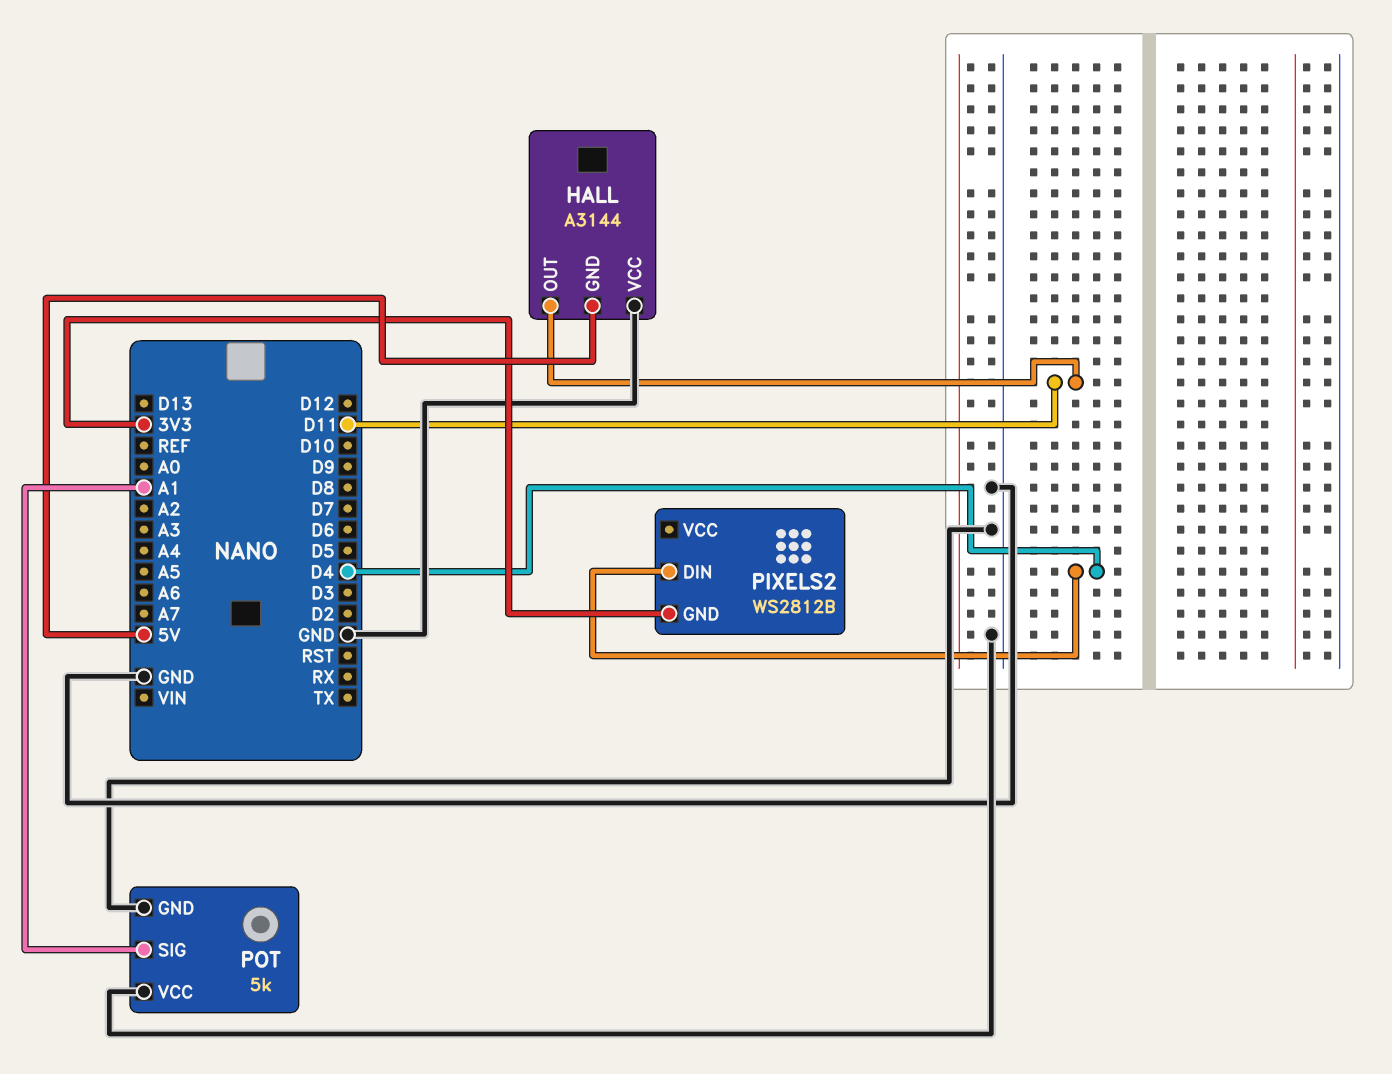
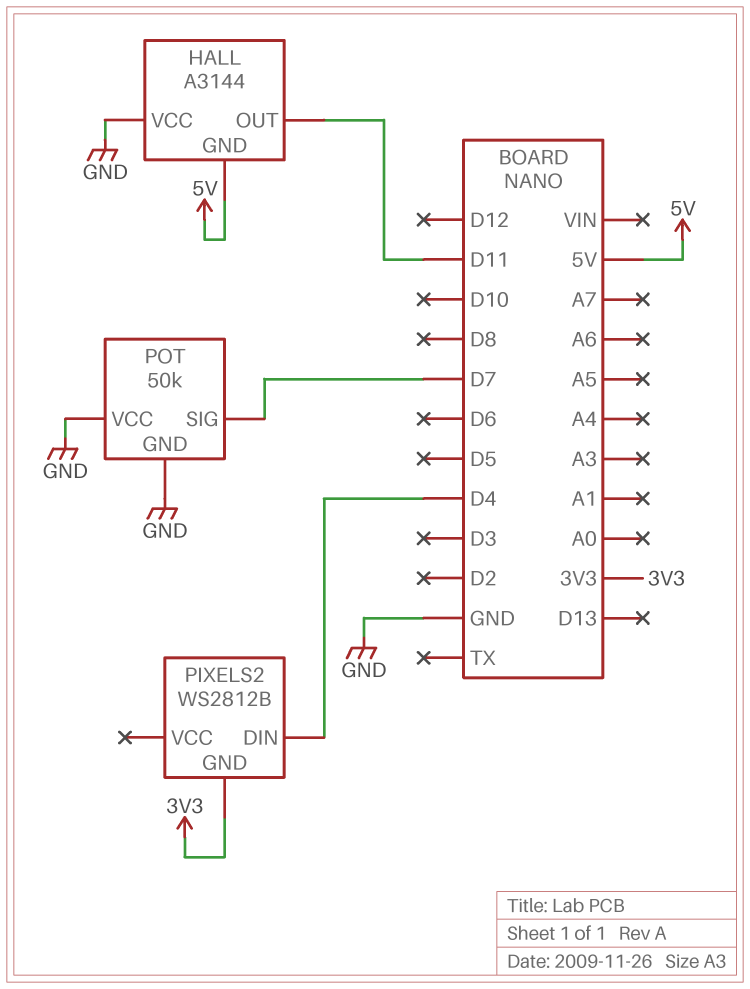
POT: 5k -> 50k
POT pin SIG: A1 -> D7

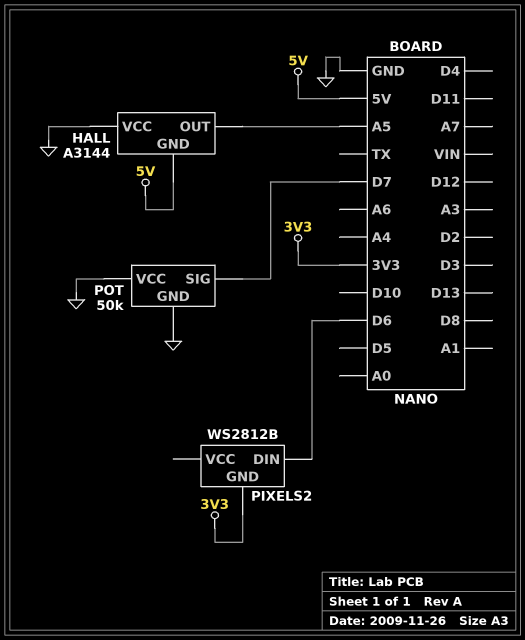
HALL pin OUT: D11 -> A5
PIXELS2 pin DIN: D4 -> D6

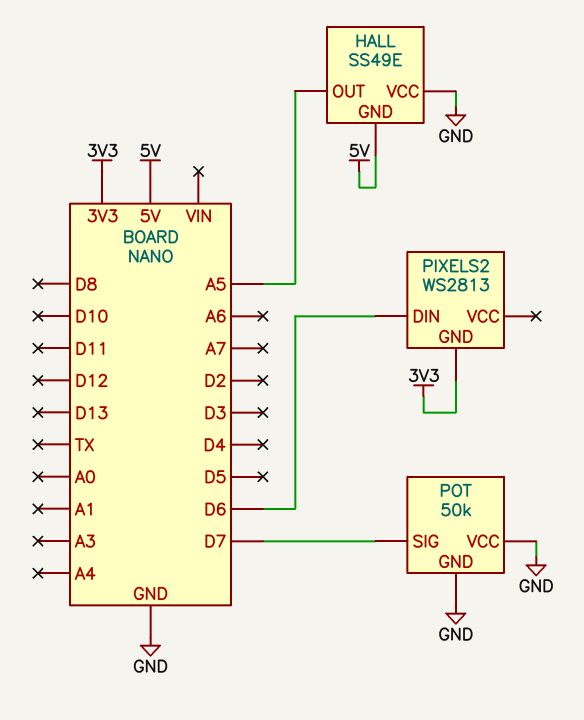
HALL: A3144 -> SS49E
PIXELS2: WS2812B -> WS2813

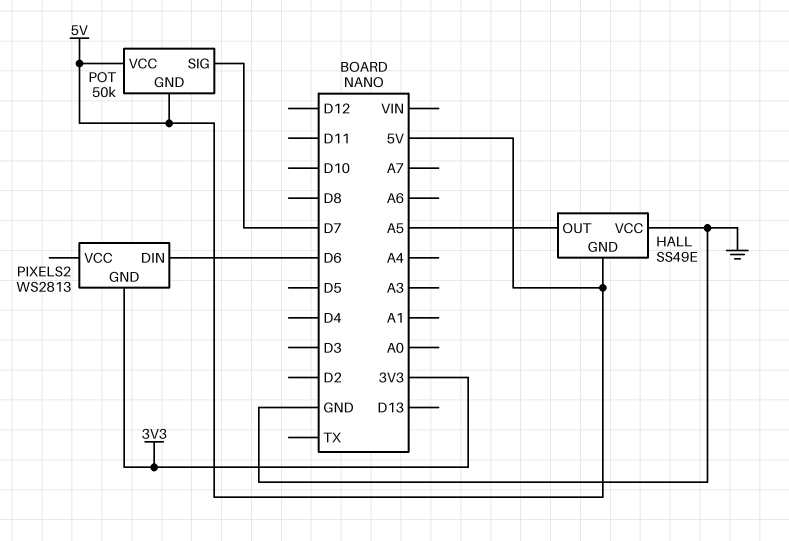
POT pin GND: GND -> 5V
POT pin VCC: GND -> 5V

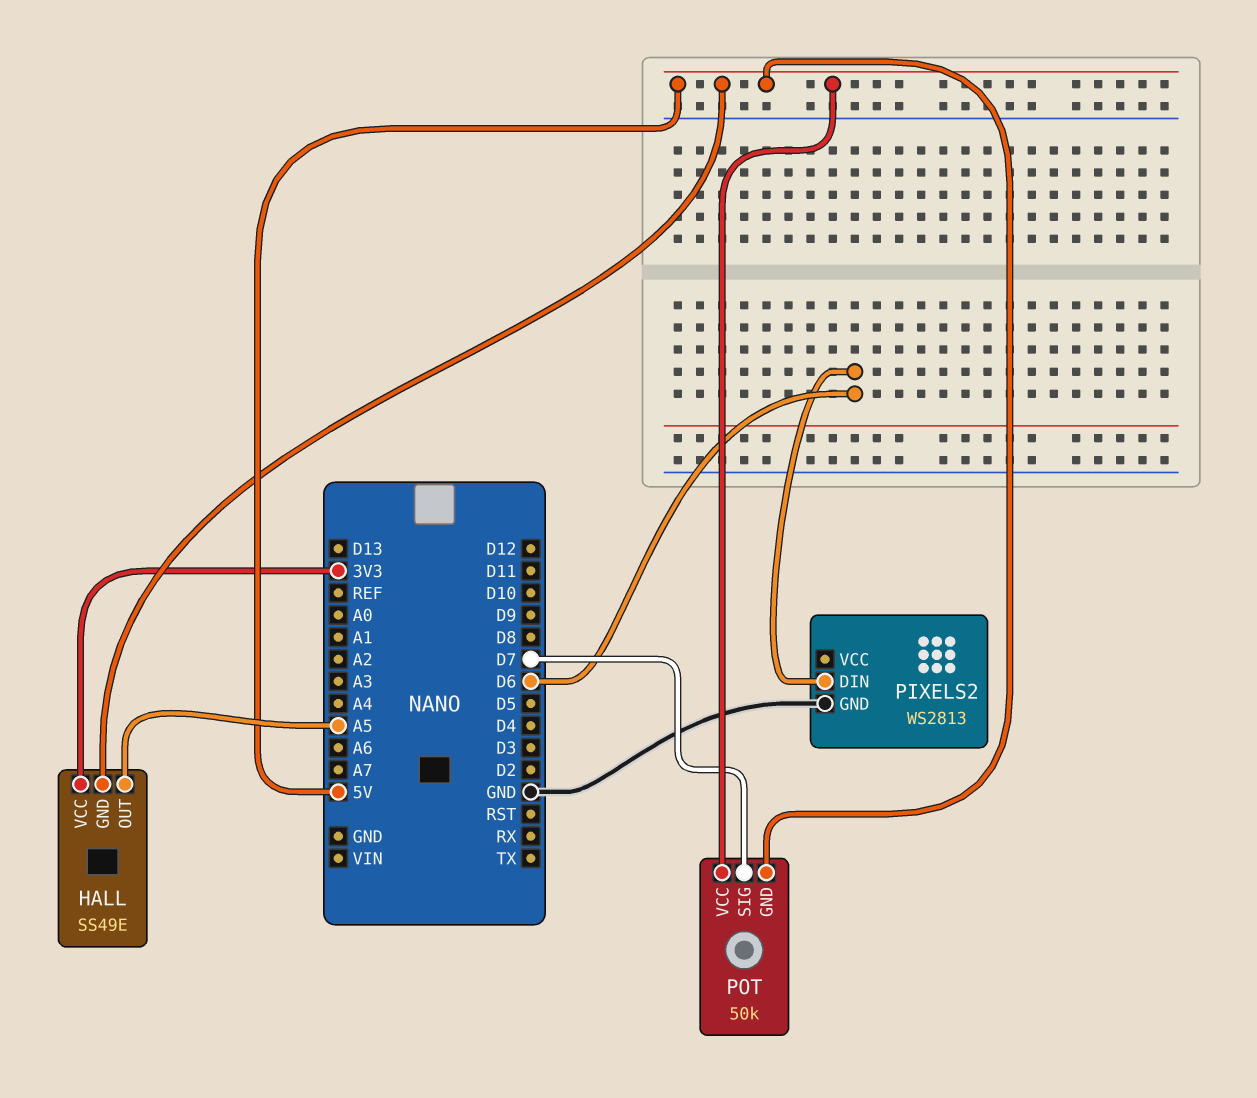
HALL pin VCC: GND -> 3V3
PIXELS2 pin GND: 3V3 -> GND

